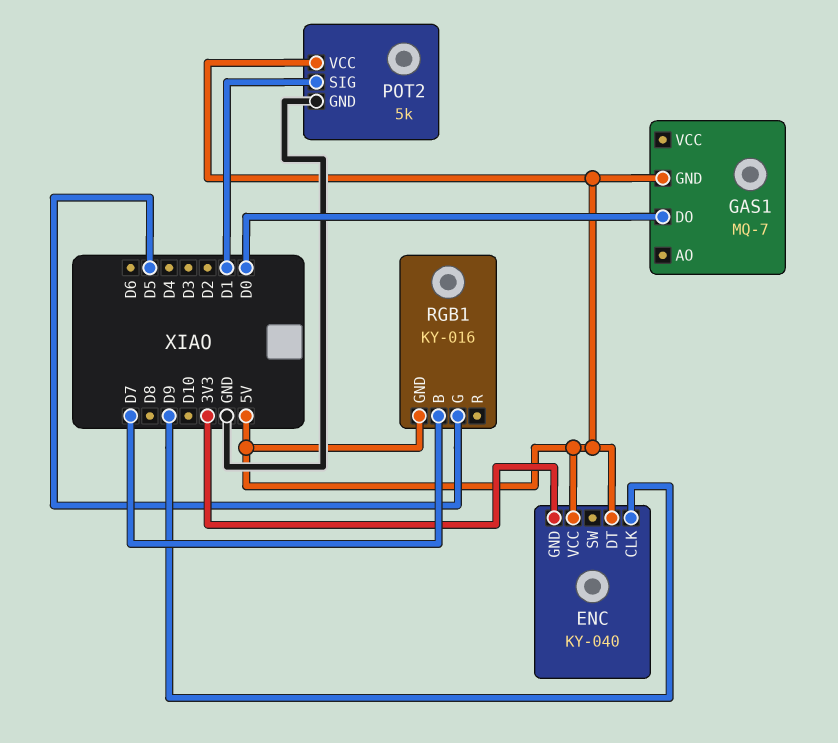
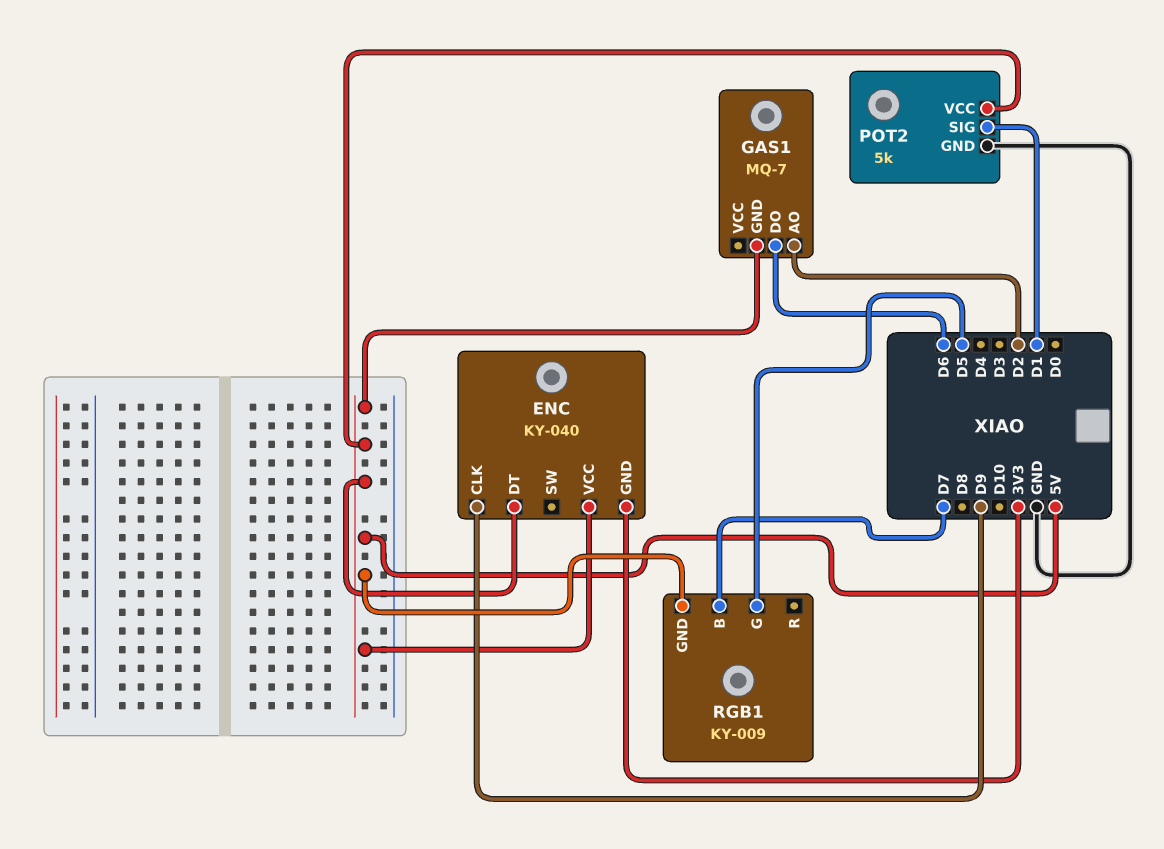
GAS1 pin AO: none -> D2
GAS1 pin DO: D0 -> D6
RGB1: KY-016 -> KY-009

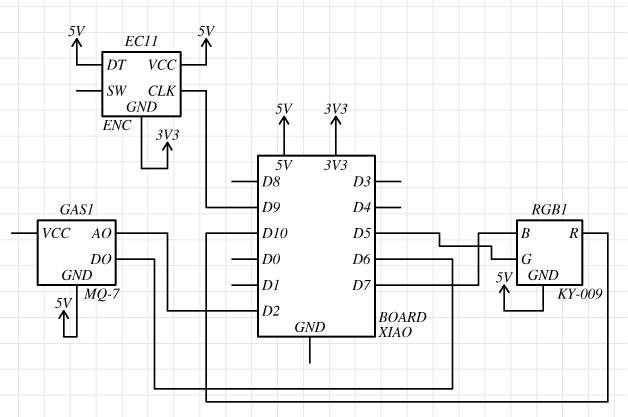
ENC: KY-040 -> EC11
POT2: 5k -> none
POT2 pin GND: GND -> none
POT2 pin SIG: D1 -> none
POT2 pin VCC: 5V -> none
RGB1 pin R: none -> D10

